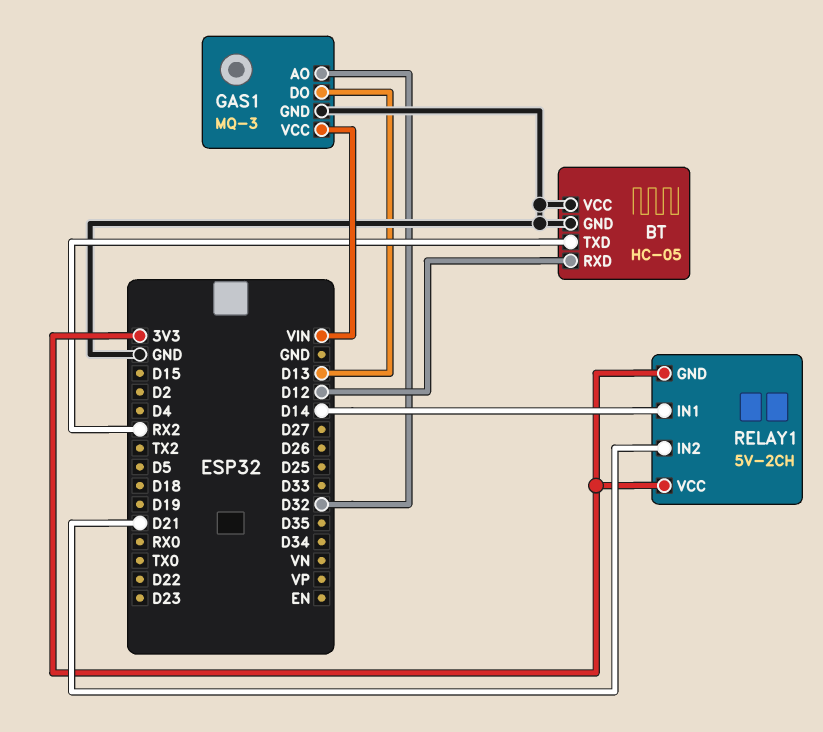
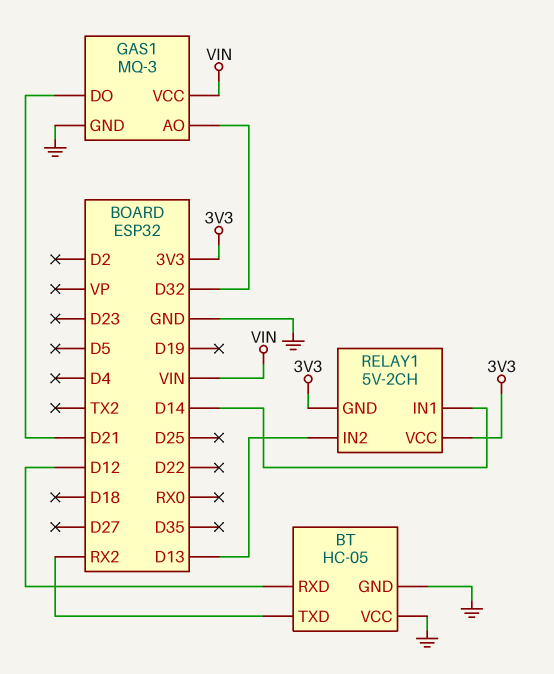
GAS1 pin DO: D13 -> D21
RELAY1 pin IN2: D21 -> D13

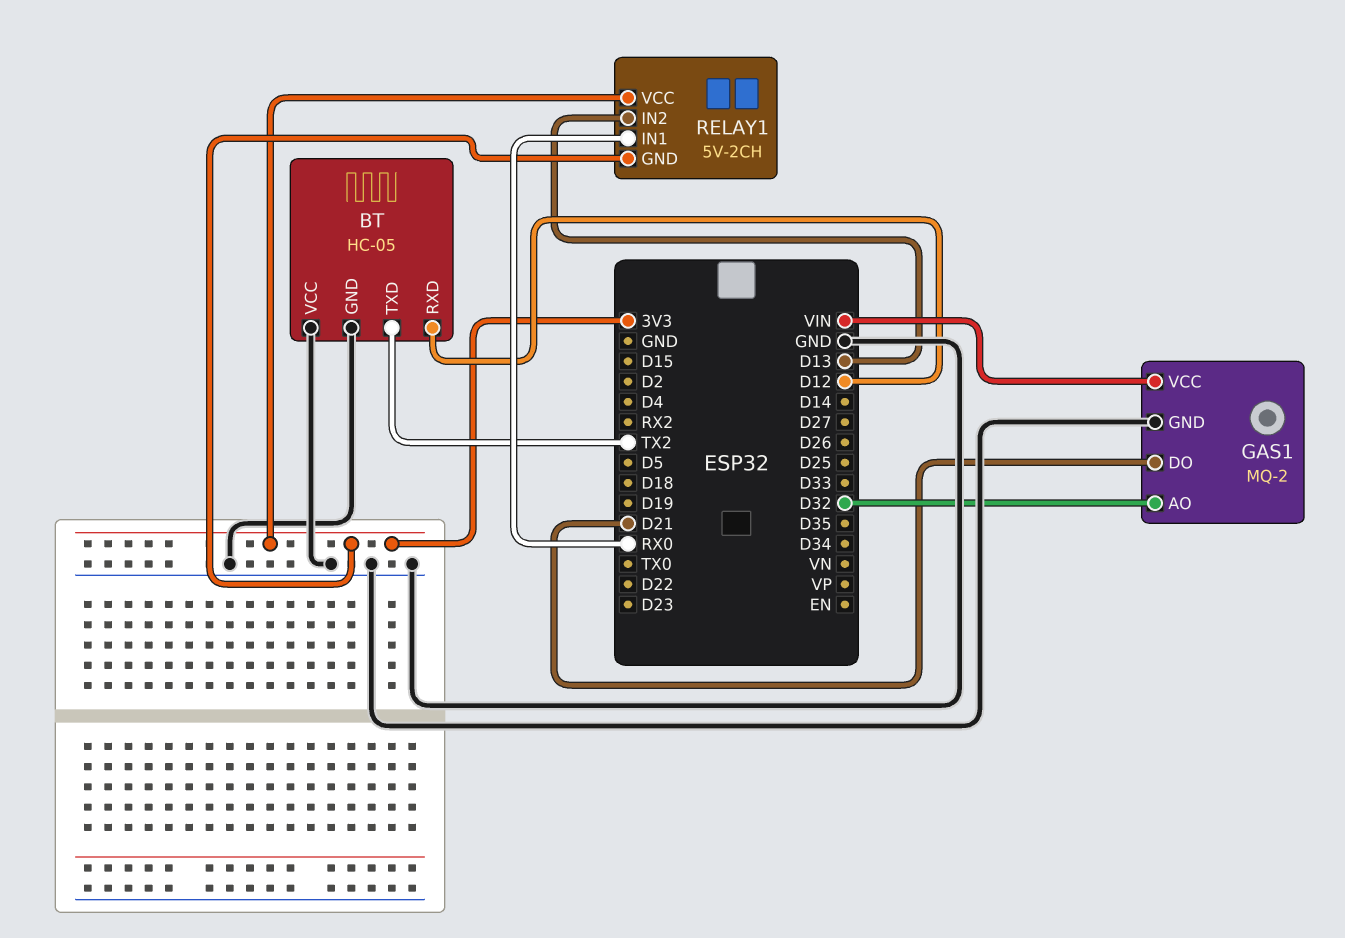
BT pin TXD: RX2 -> TX2
GAS1: MQ-3 -> MQ-2
RELAY1 pin IN1: D14 -> RX0

